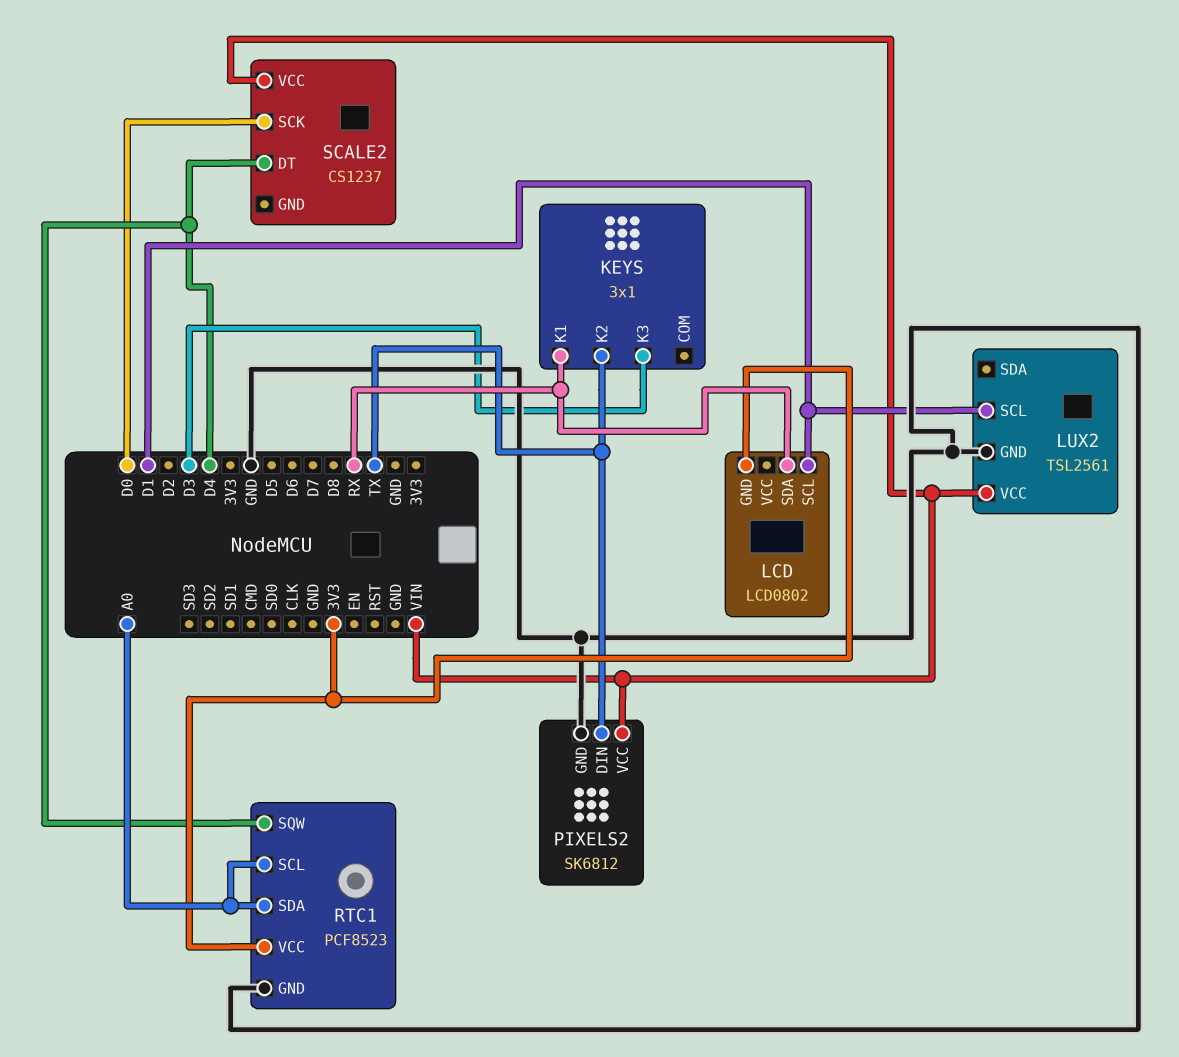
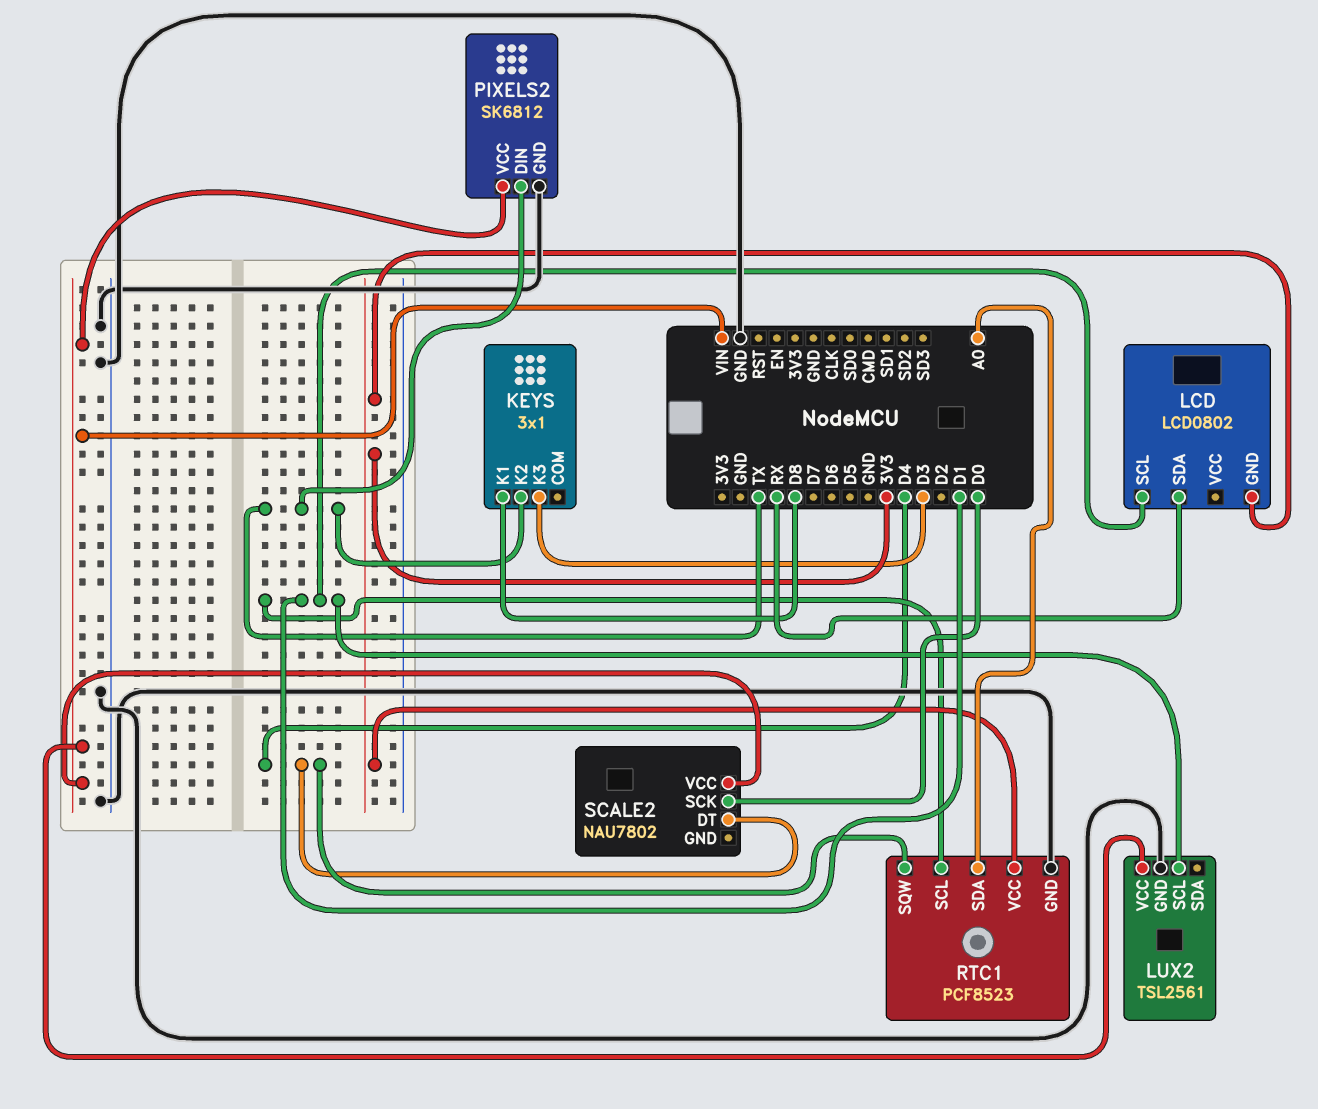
KEYS pin K1: RX -> D8
RTC1 pin SCL: A0 -> D1
SCALE2: CS1237 -> NAU7802

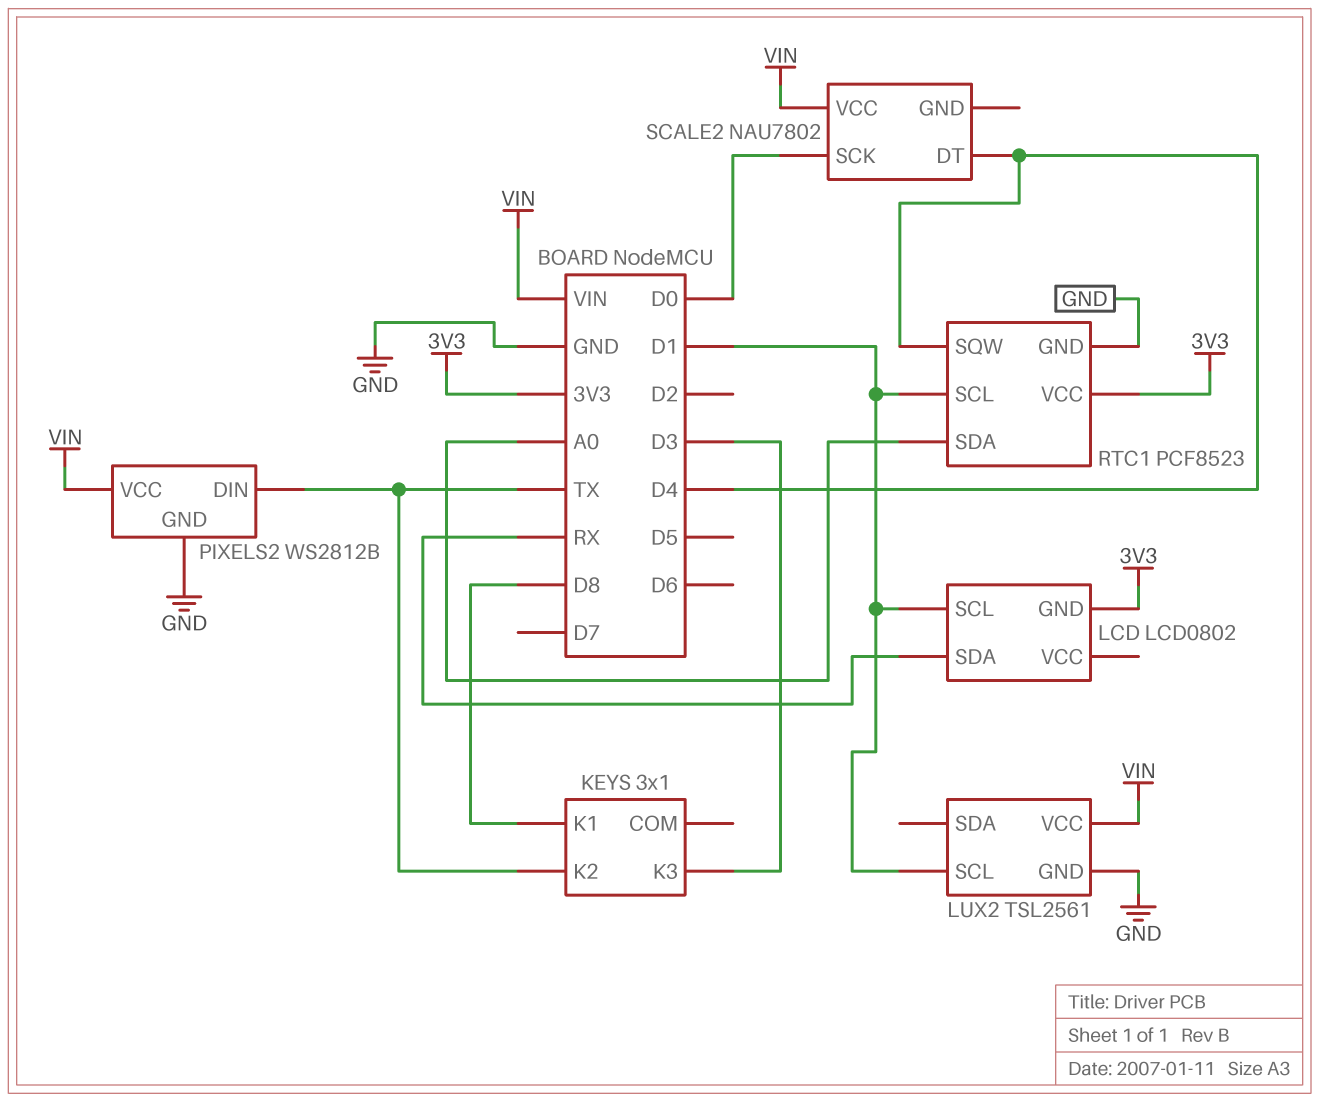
PIXELS2: SK6812 -> WS2812B

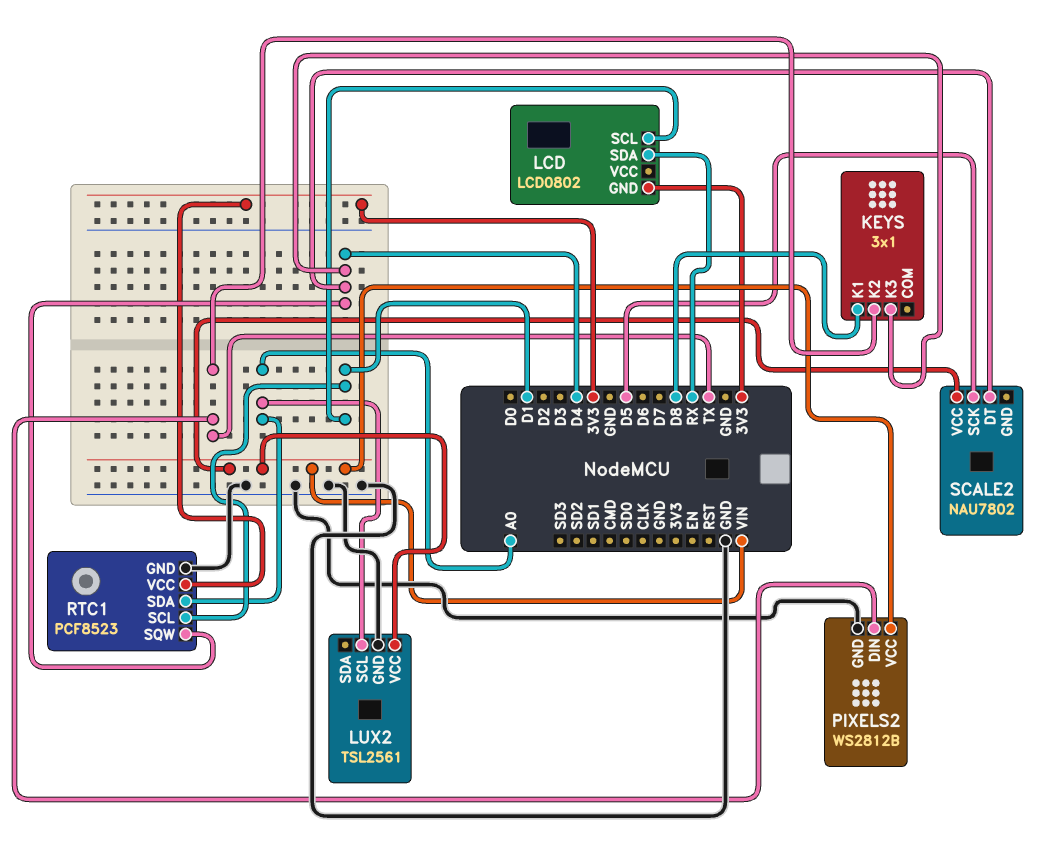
KEYS pin K3: D3 -> D4
LUX2 pin SCL: D1 -> A0
SCALE2 pin SCK: D0 -> D5

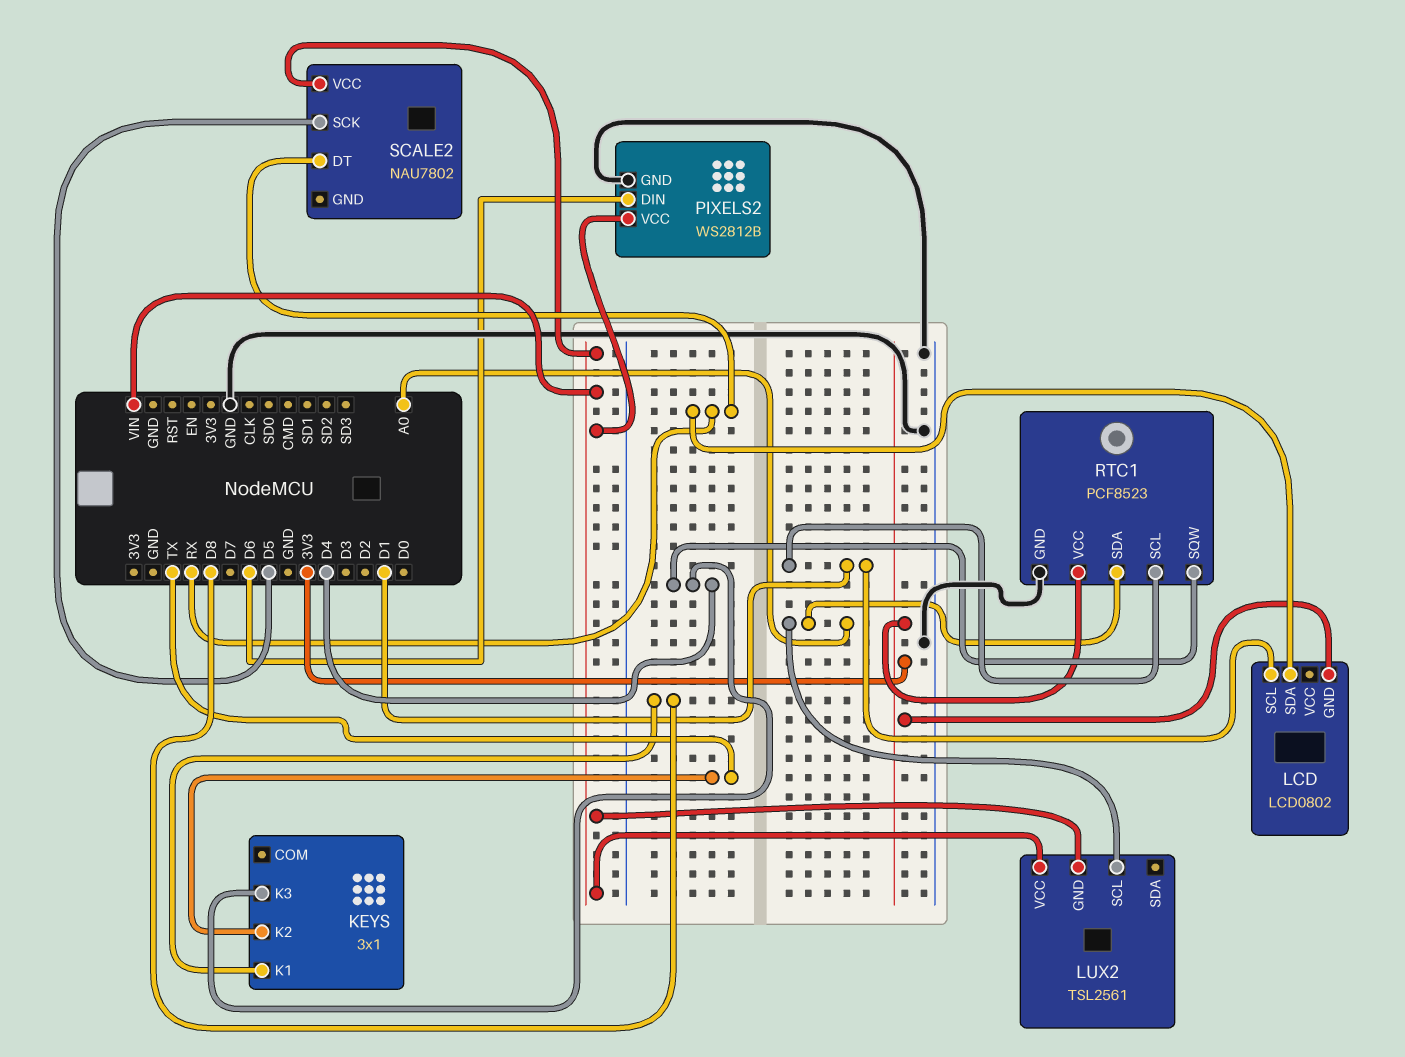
LUX2 pin GND: GND -> VIN
PIXELS2 pin DIN: TX -> D6
SCALE2 pin DT: D4 -> RX

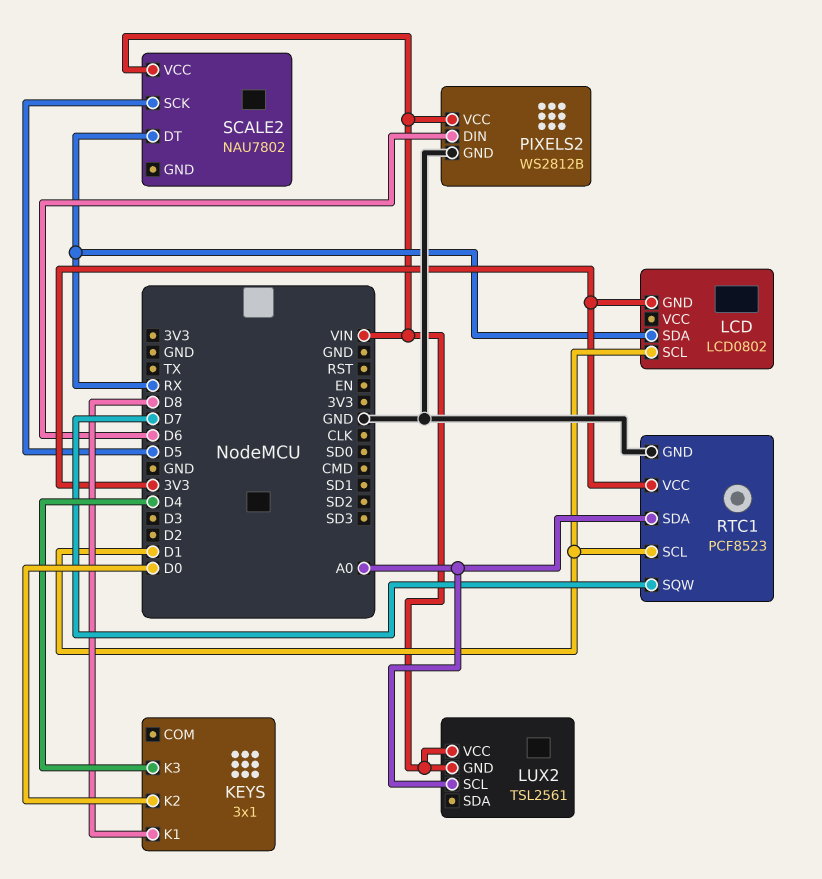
KEYS pin K2: TX -> D0
RTC1 pin SQW: D4 -> D7

